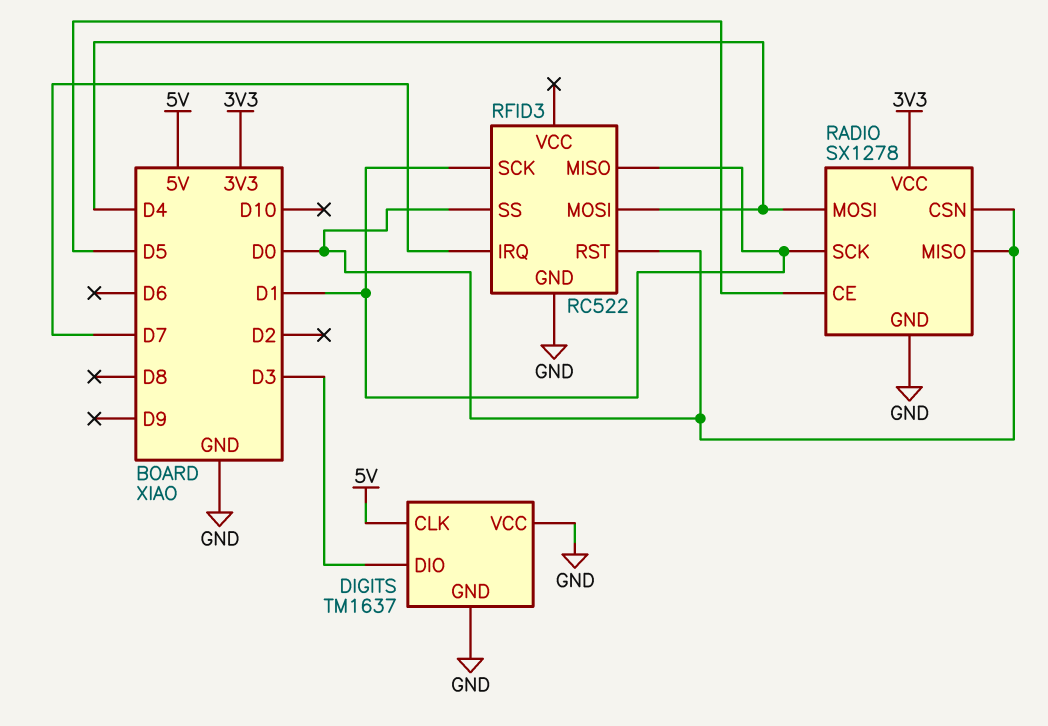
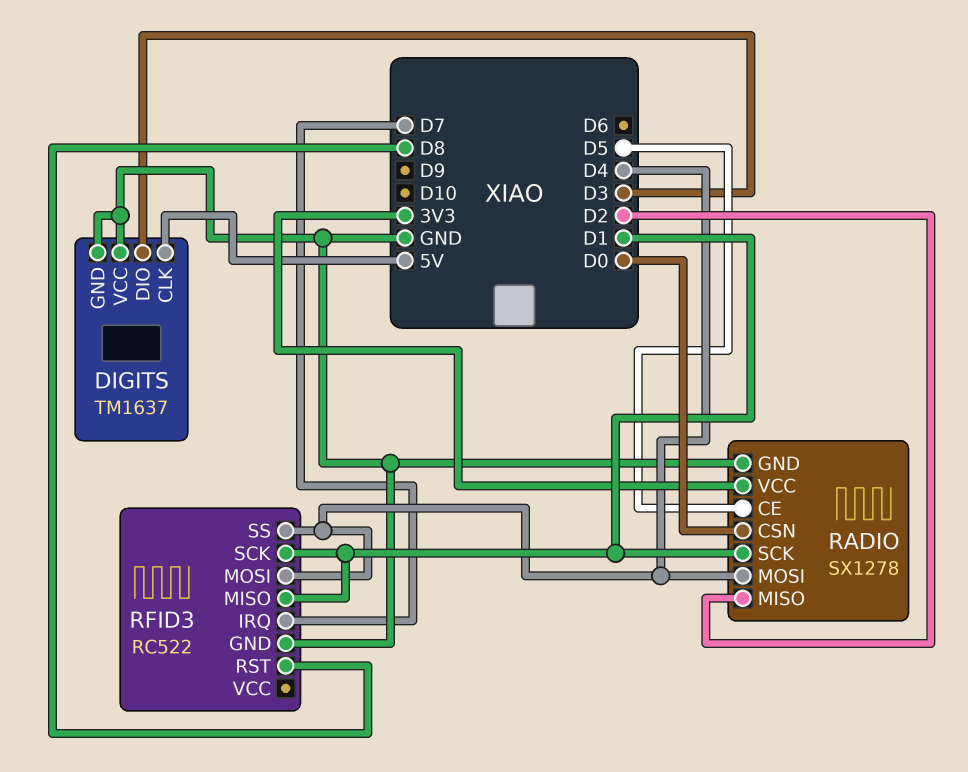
RADIO pin MISO: D0 -> D2
RFID3 pin RST: D0 -> D8
RFID3 pin SS: D0 -> D4

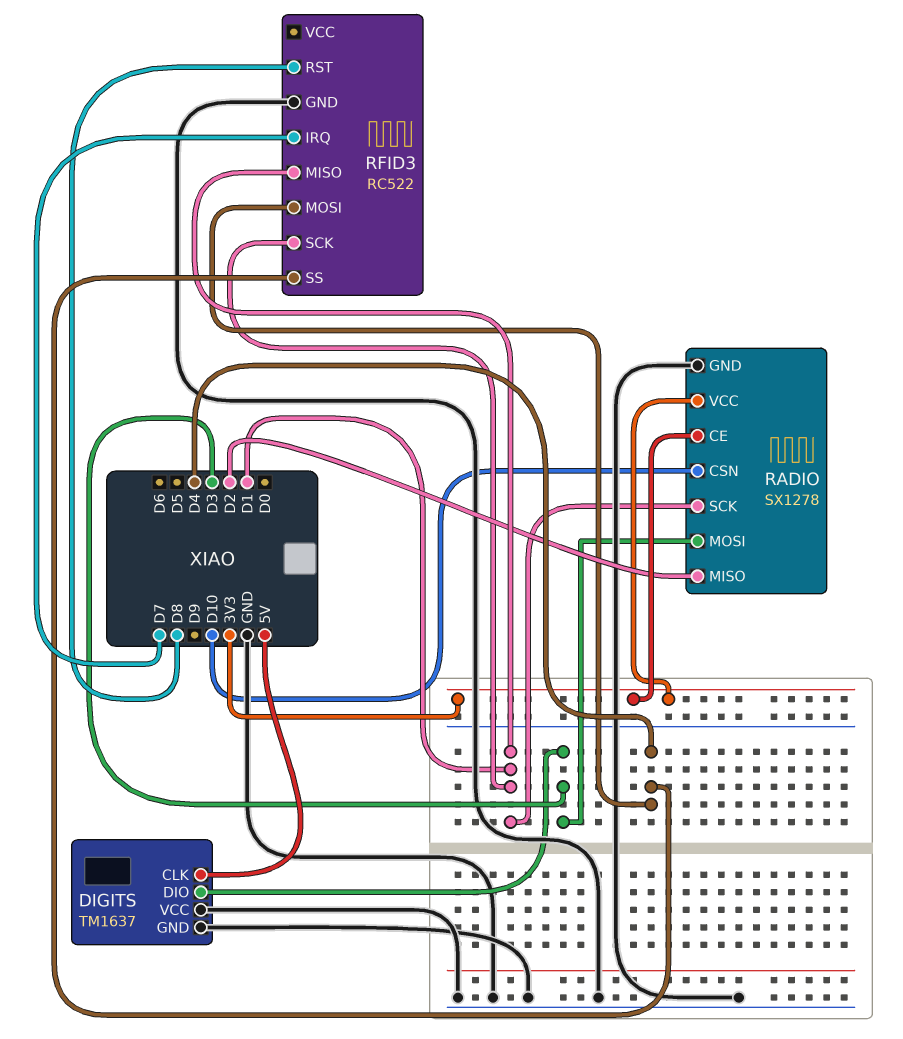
RADIO pin CE: D5 -> 3V3
RADIO pin CSN: D0 -> D10
RADIO pin MOSI: D4 -> D3

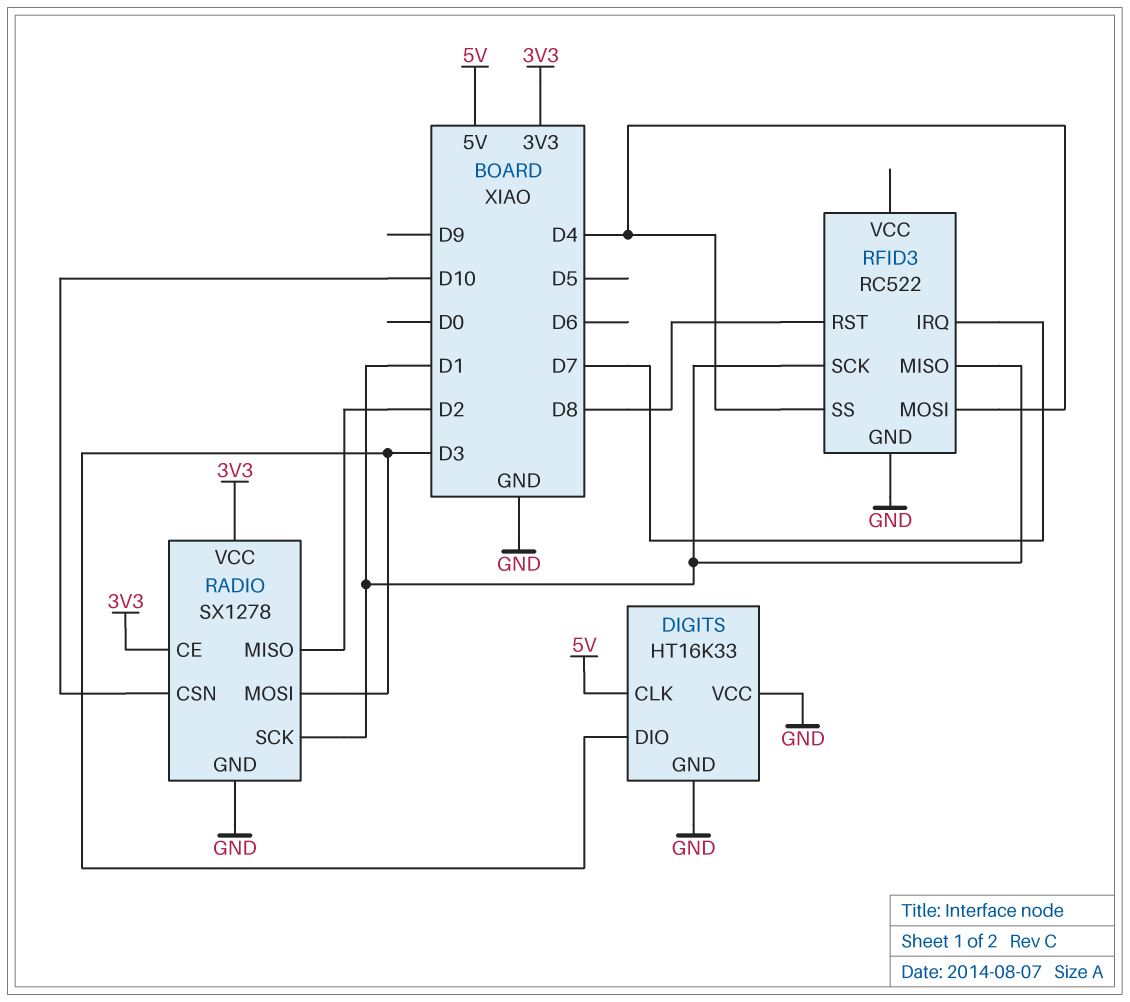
DIGITS: TM1637 -> HT16K33

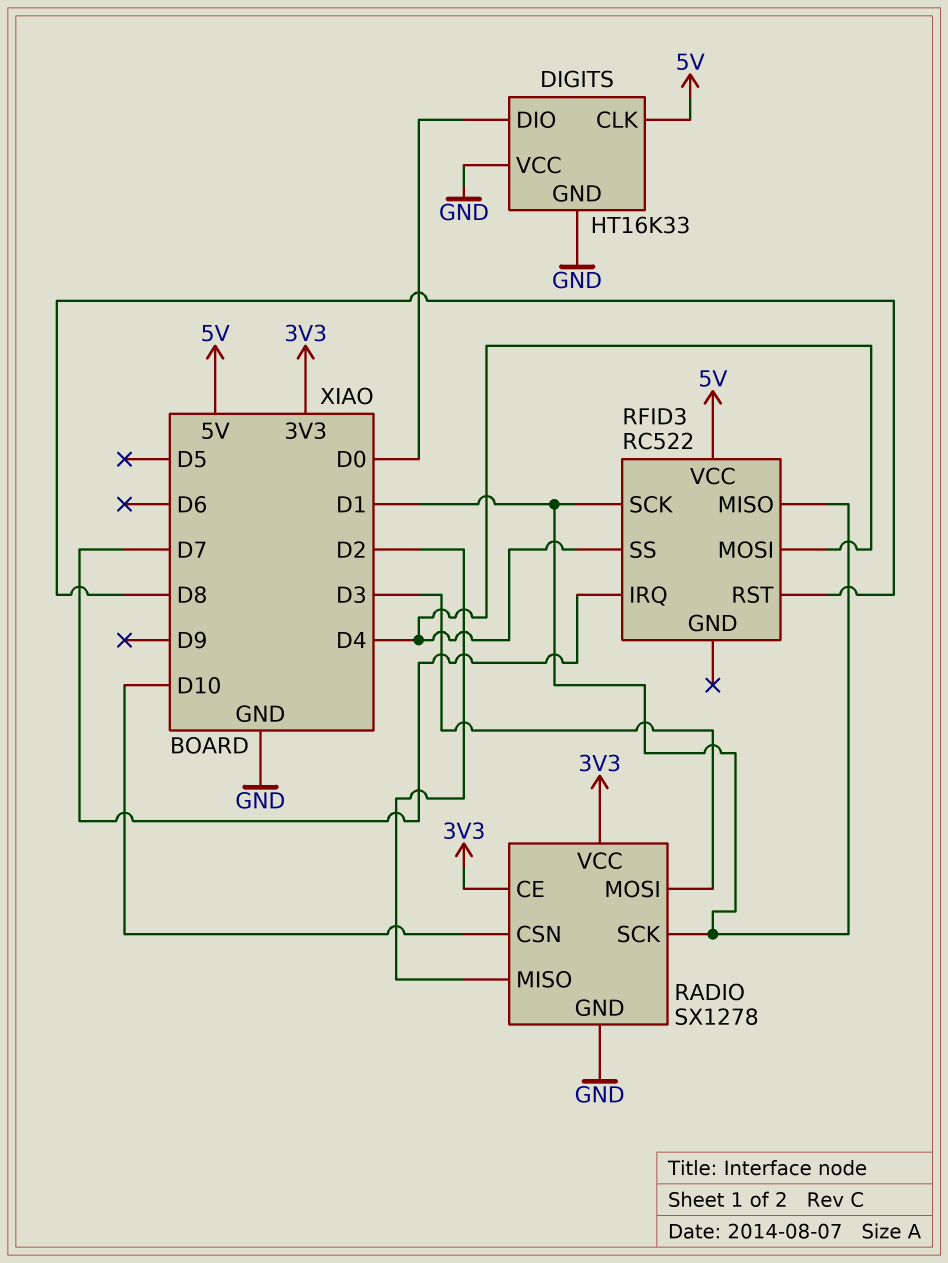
DIGITS pin DIO: D3 -> D0
RFID3 pin GND: GND -> none
RFID3 pin VCC: none -> 5V

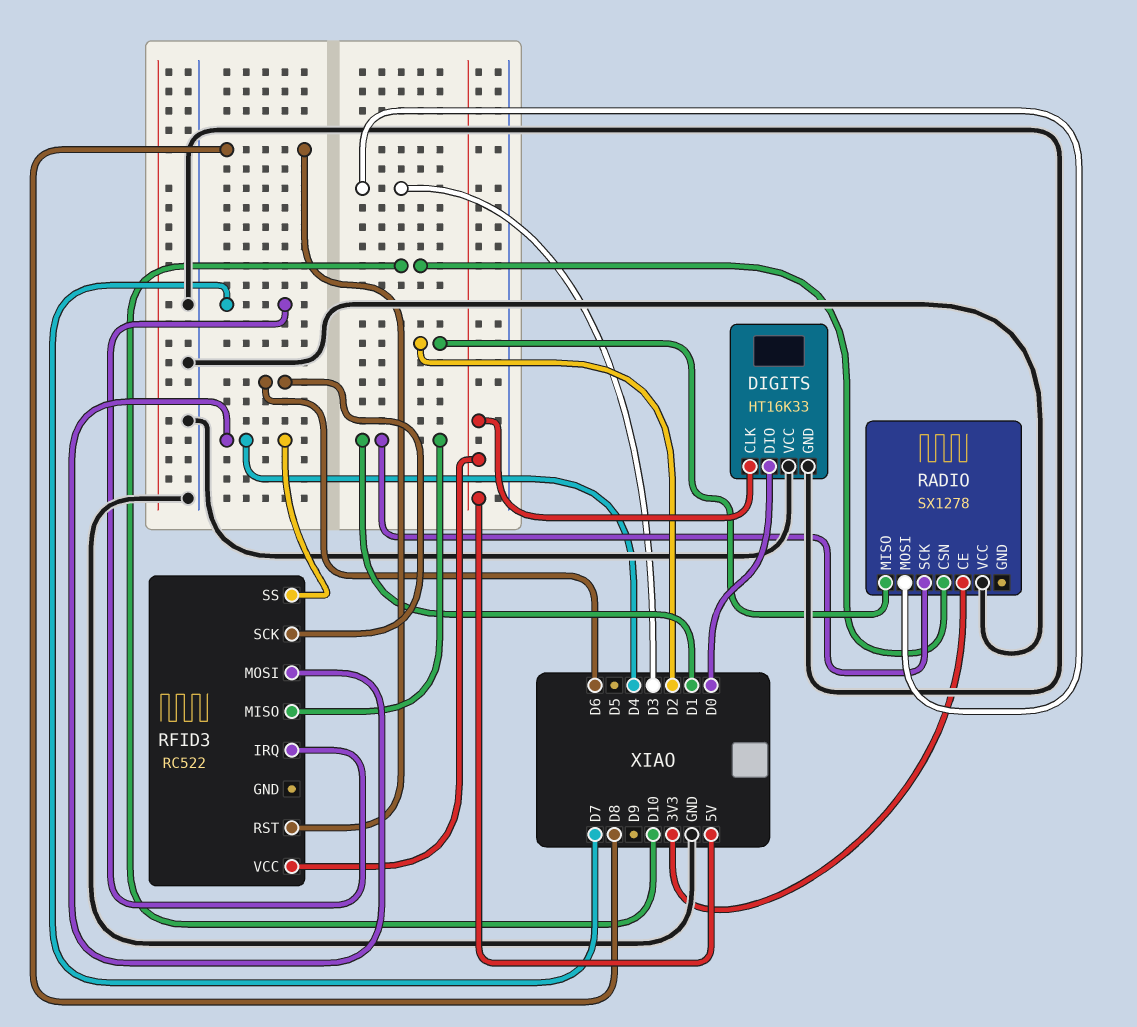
RADIO pin GND: GND -> none
RADIO pin VCC: 3V3 -> GND
RFID3 pin SCK: D1 -> D6

